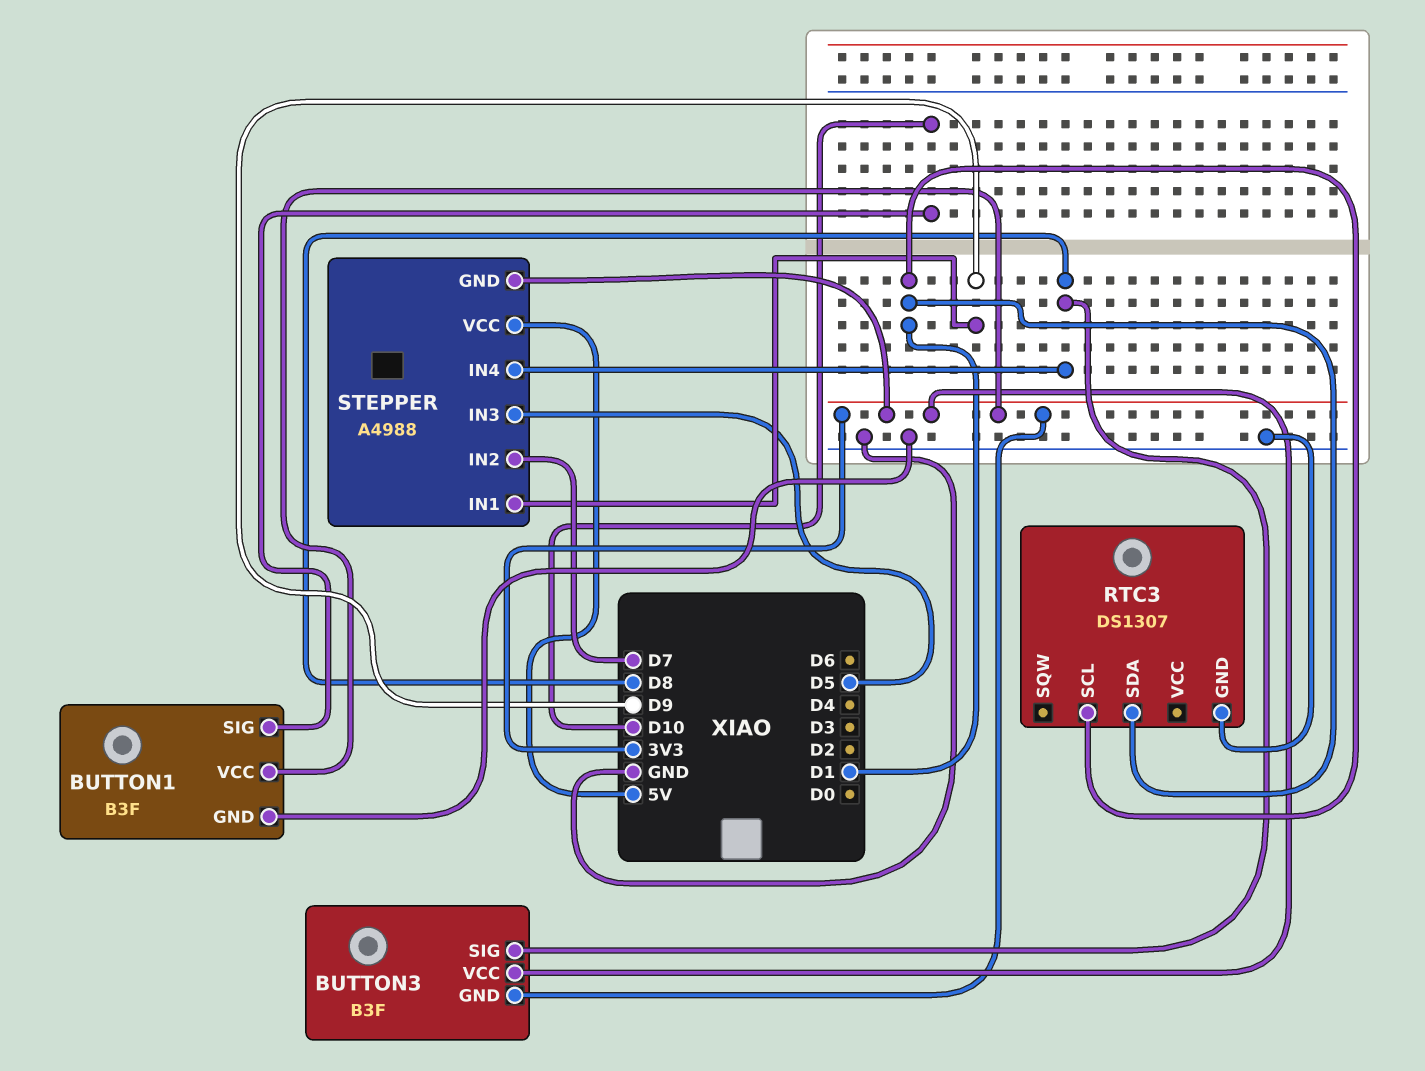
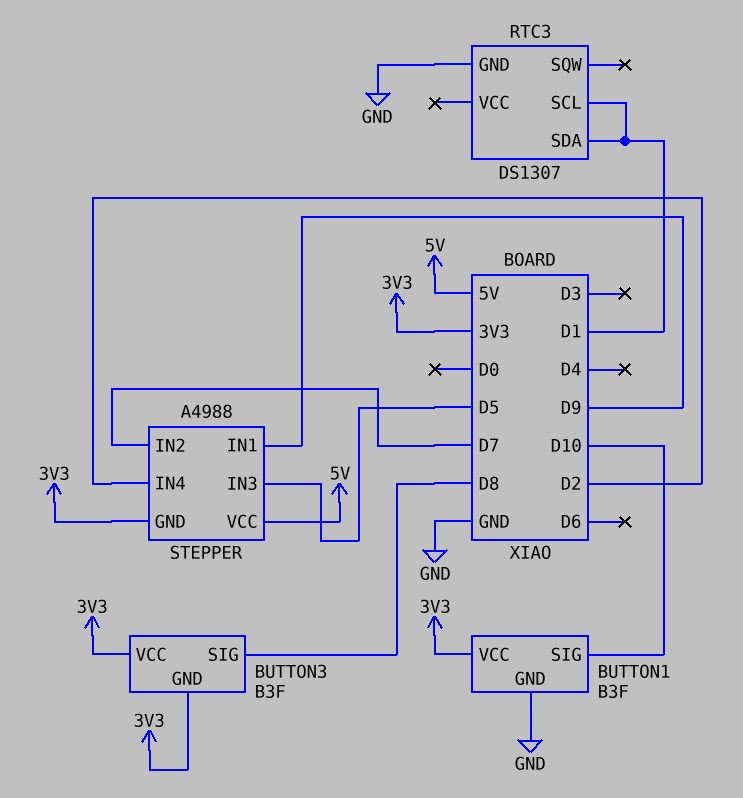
STEPPER pin IN4: D8 -> D2

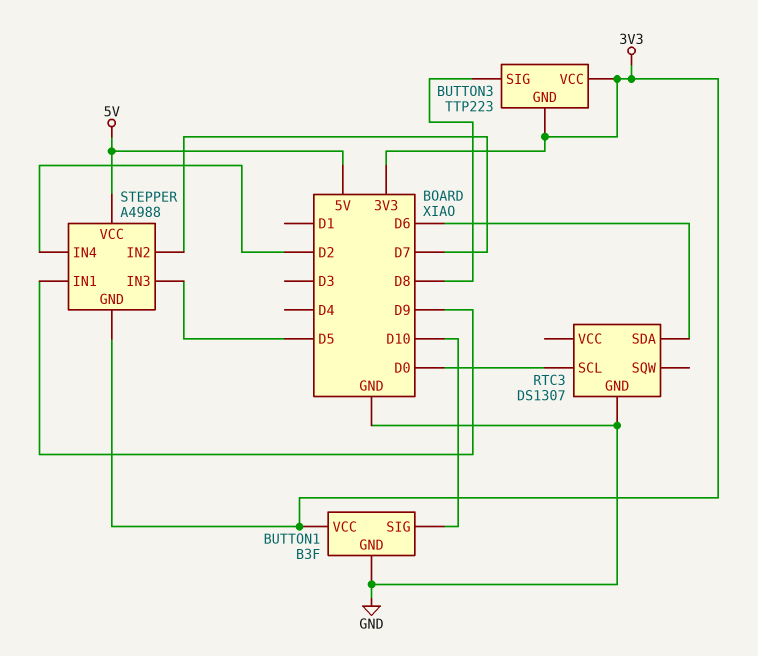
BUTTON3: B3F -> TTP223
RTC3 pin SCL: D1 -> D0
RTC3 pin SDA: D1 -> D6

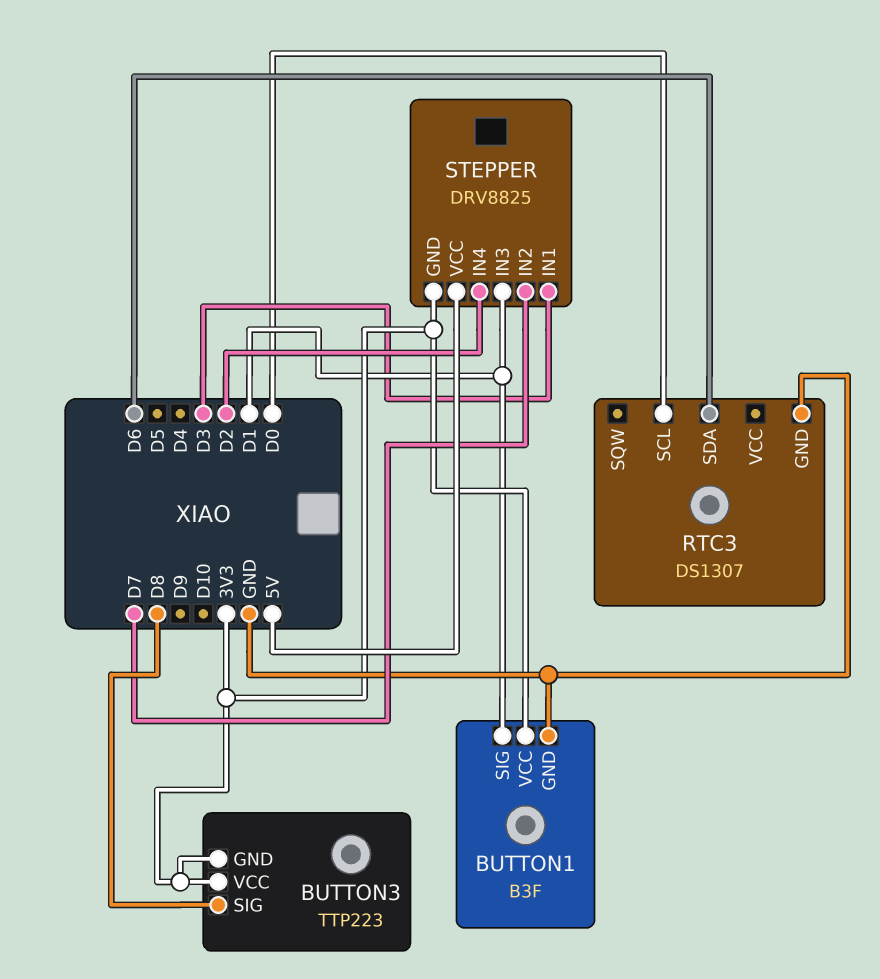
BUTTON1 pin SIG: D10 -> D1
STEPPER: A4988 -> DRV8825
STEPPER pin IN1: D9 -> D3
STEPPER pin IN3: D5 -> D1

